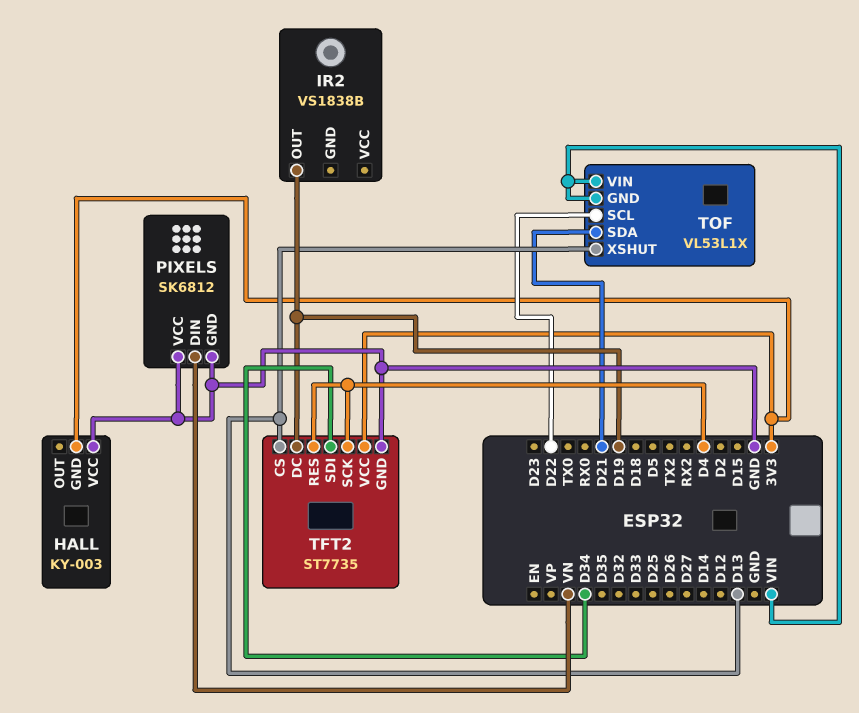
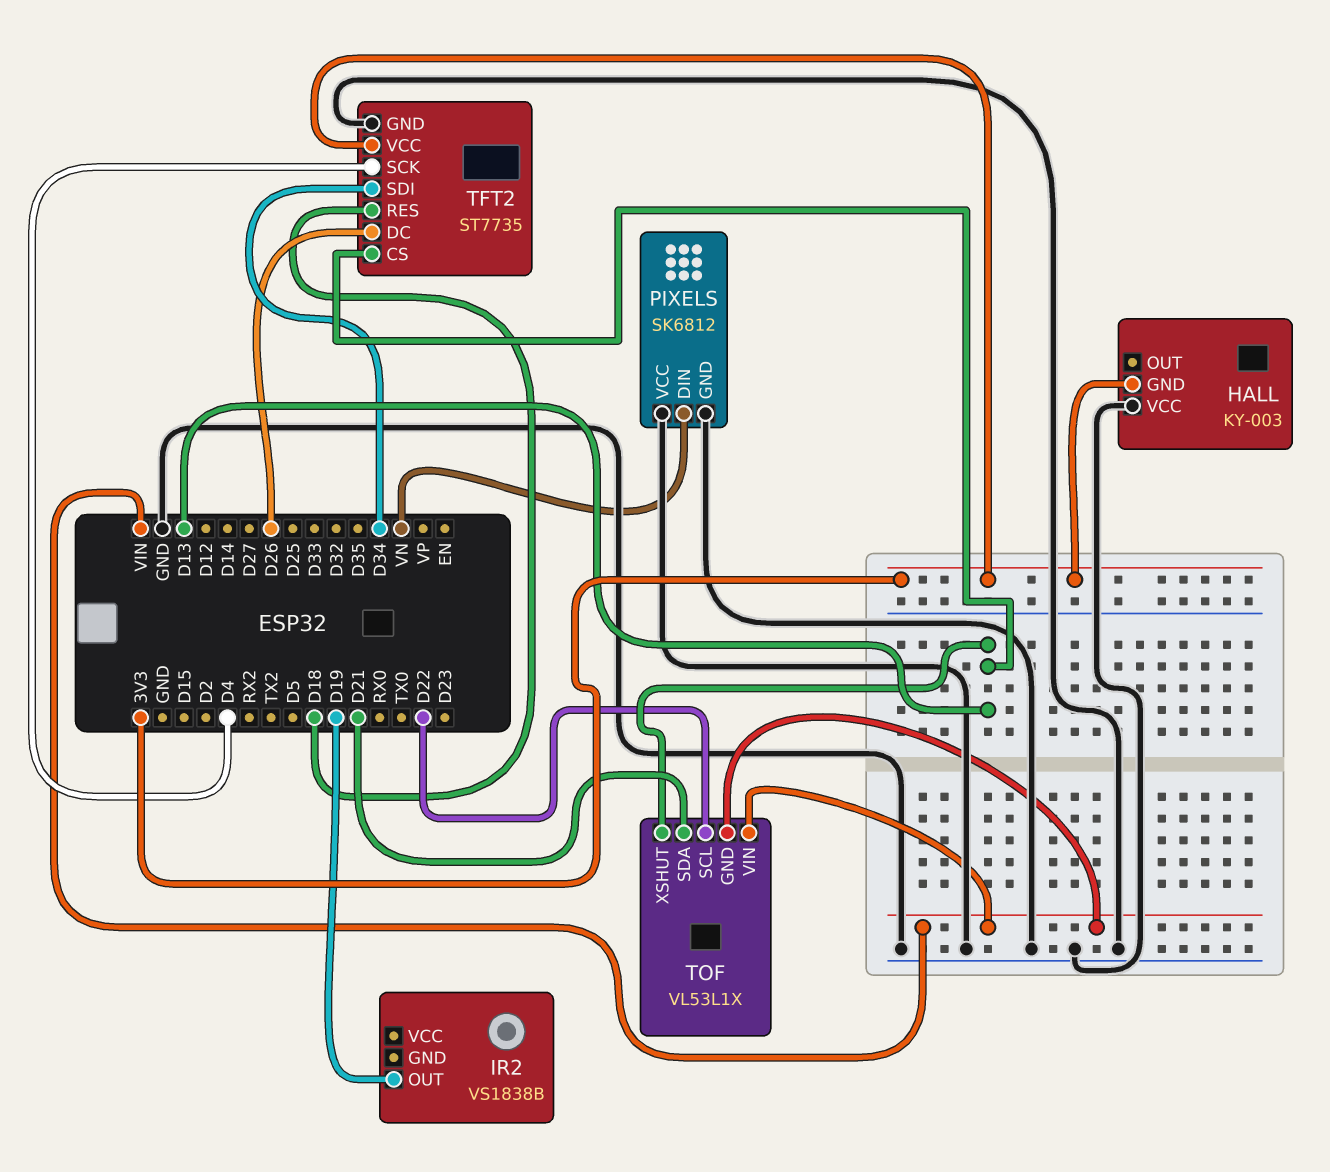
TFT2 pin DC: D19 -> D26
TFT2 pin RES: D4 -> D18

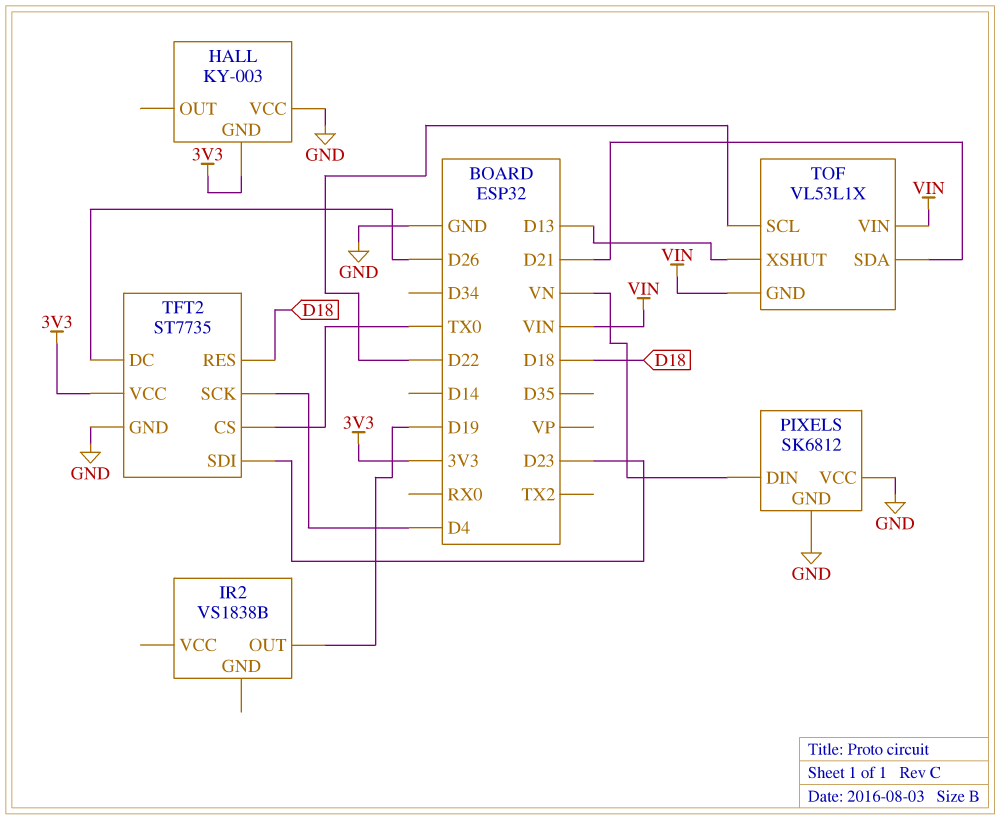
TFT2 pin CS: D13 -> TX0
TFT2 pin SDI: D34 -> D23

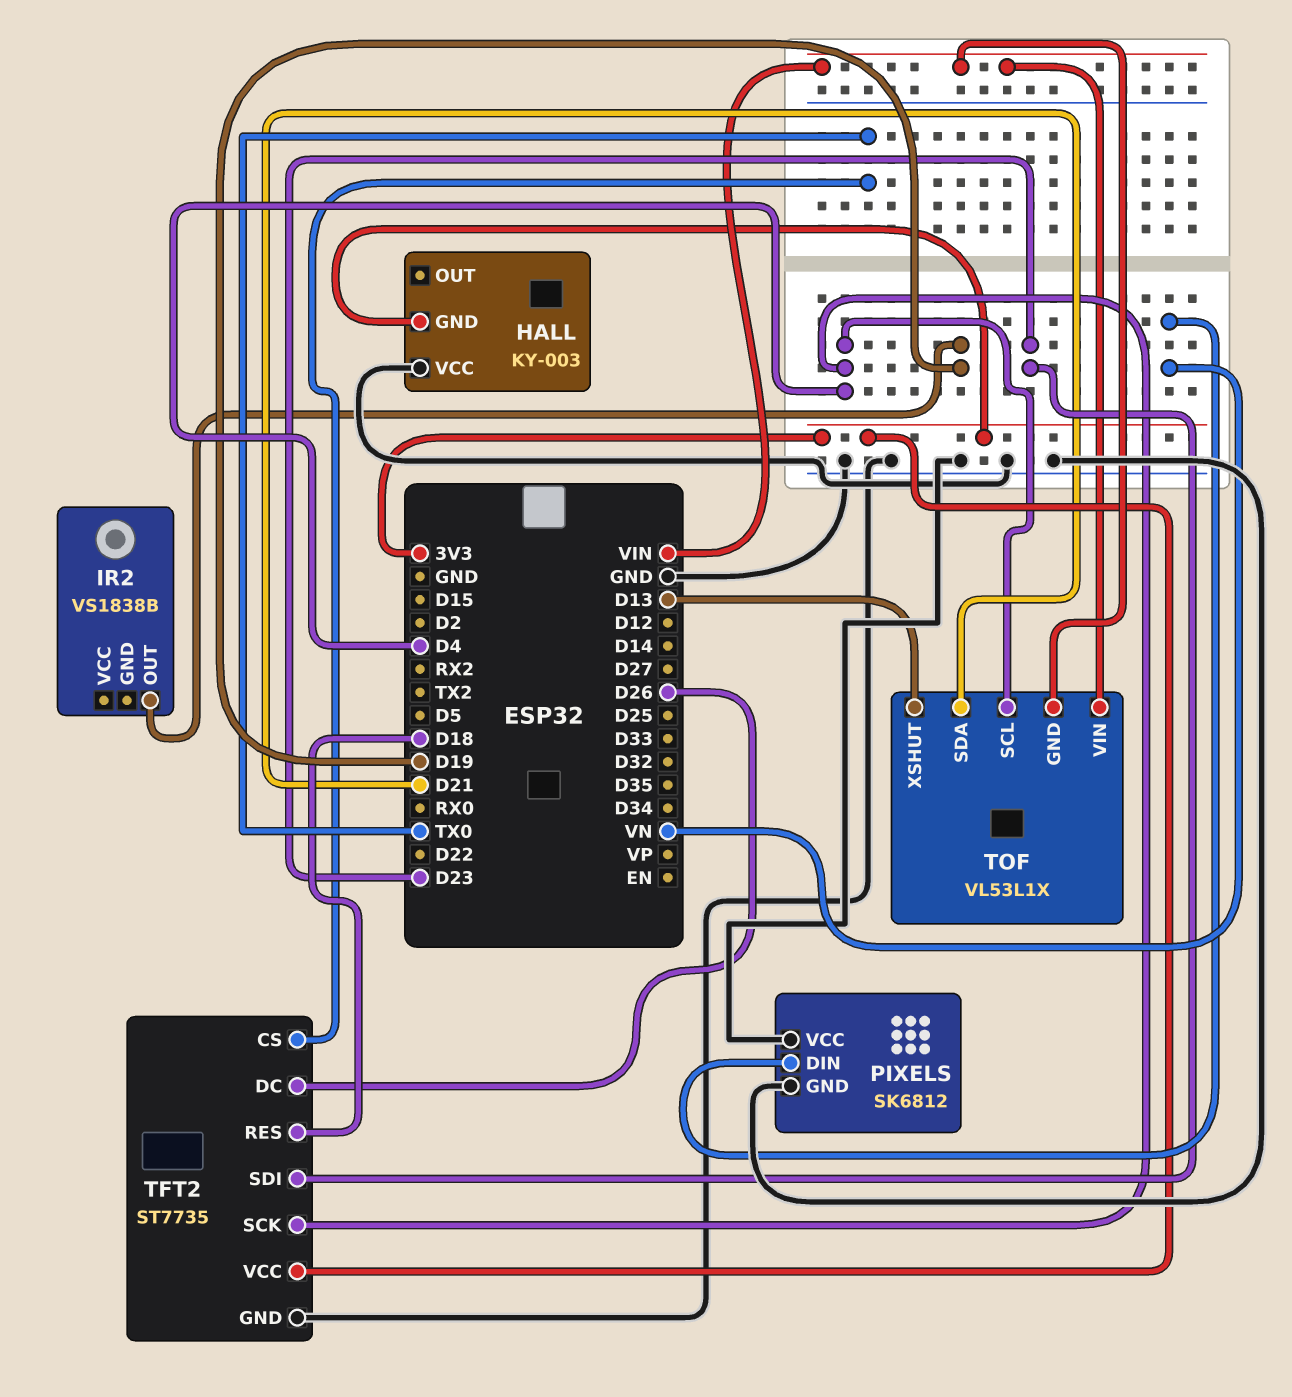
TOF pin SCL: D22 -> D4

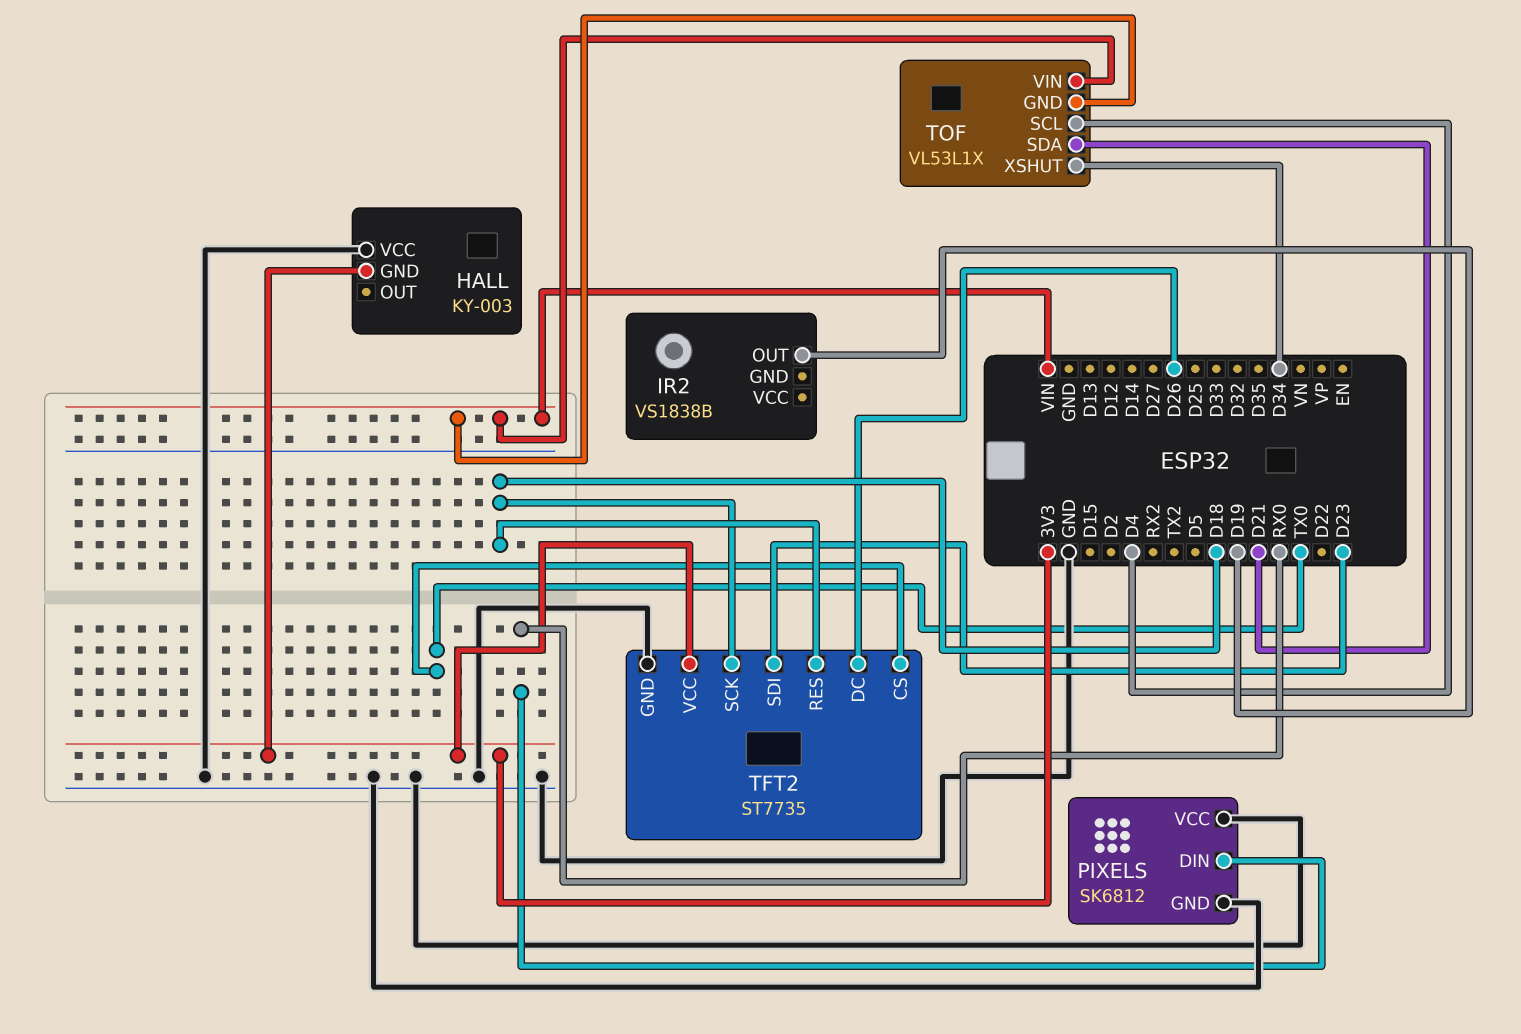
PIXELS pin DIN: VN -> RX0
TFT2 pin SCK: D4 -> D18
TOF pin XSHUT: D13 -> D34

